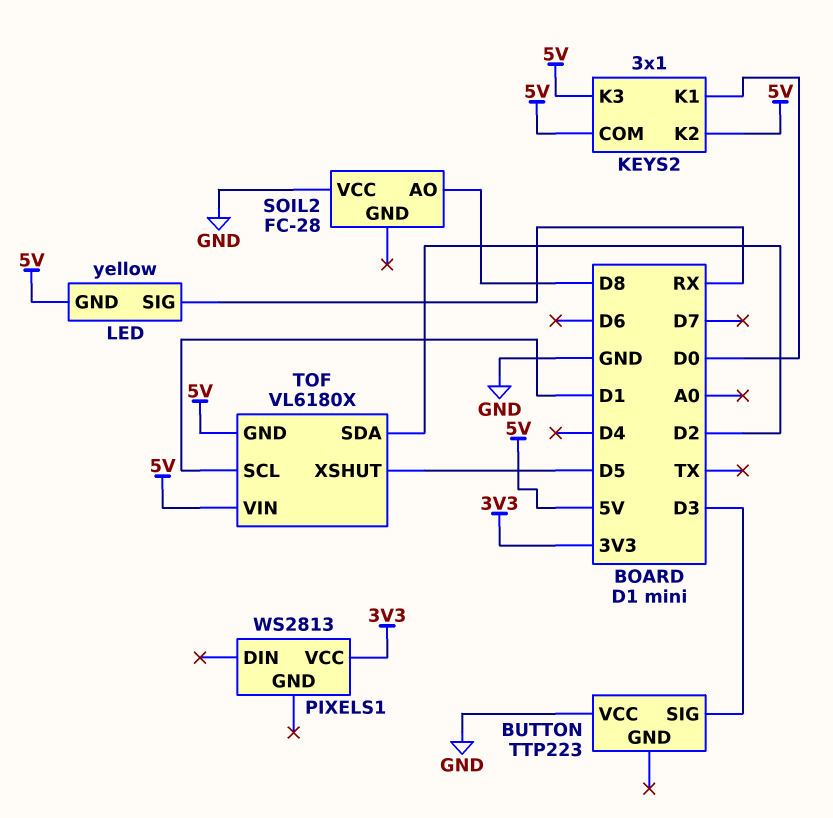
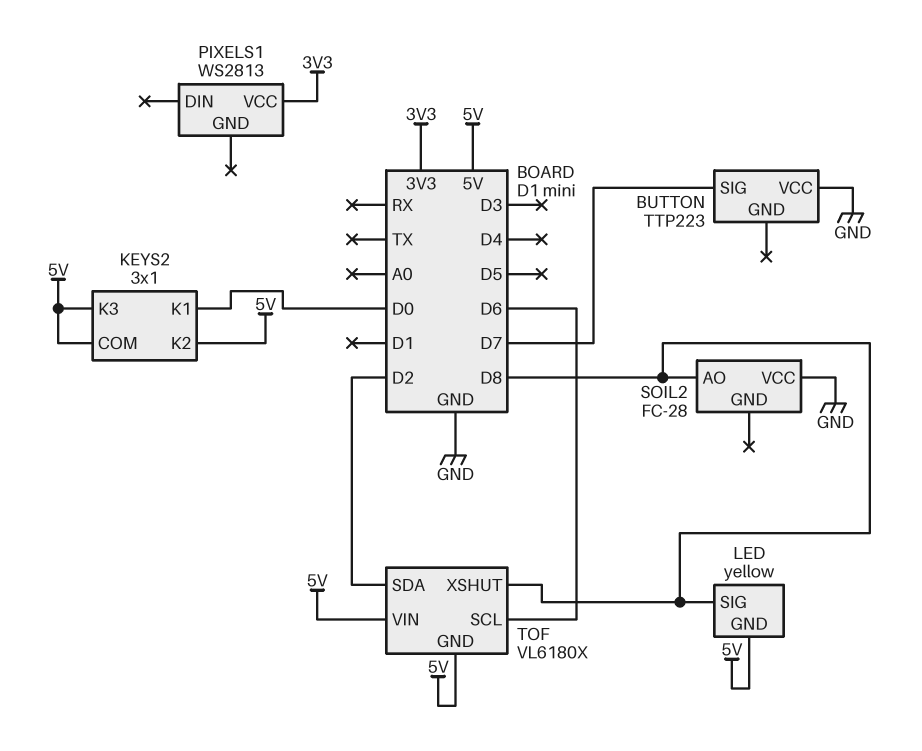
BUTTON pin SIG: D3 -> D7
LED pin SIG: RX -> D8
TOF pin SCL: D1 -> D6
TOF pin XSHUT: D5 -> D8

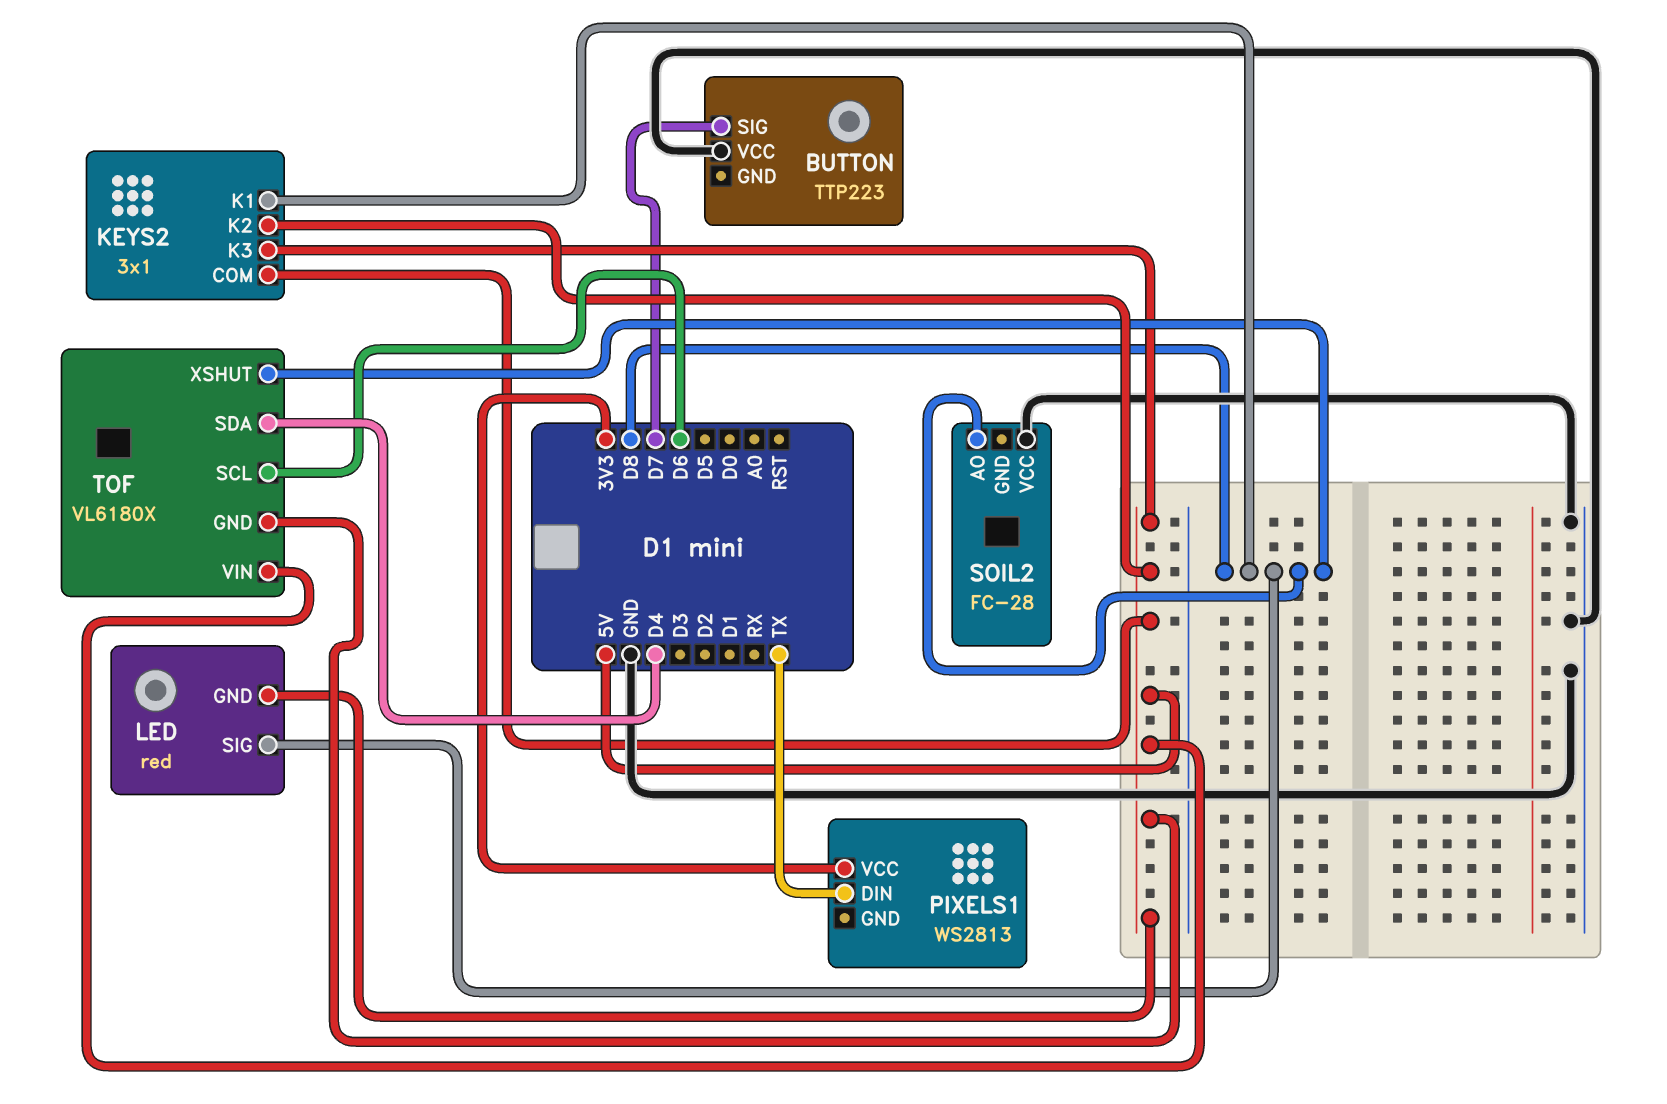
KEYS2 pin K1: D0 -> D8
LED: yellow -> red
PIXELS1 pin DIN: none -> TX
TOF pin SDA: D2 -> D4

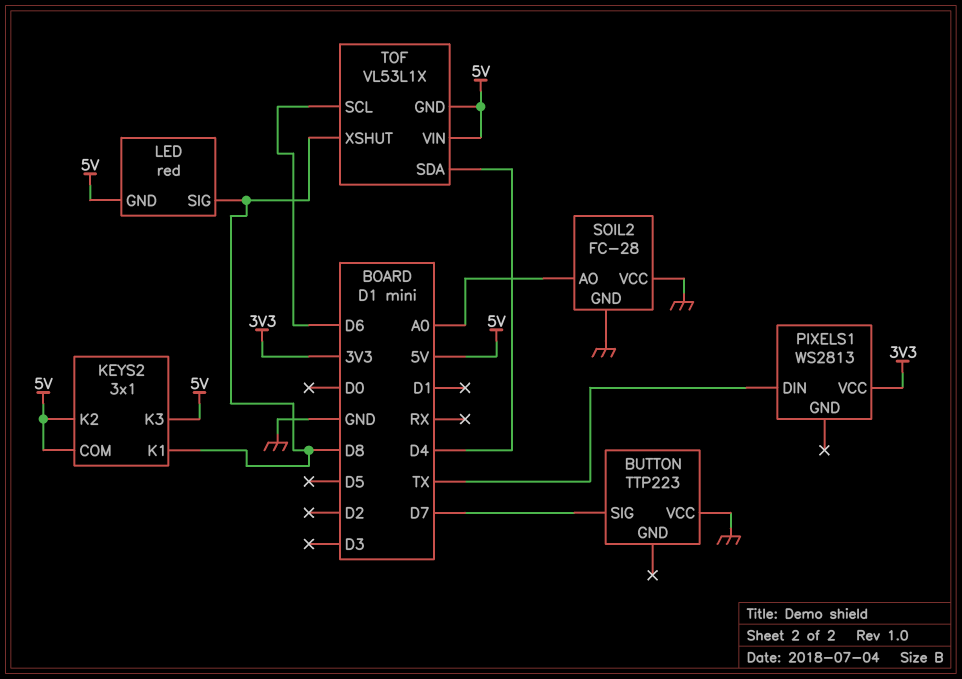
SOIL2 pin AO: D8 -> A0
SOIL2 pin GND: none -> GND
TOF: VL6180X -> VL53L1X

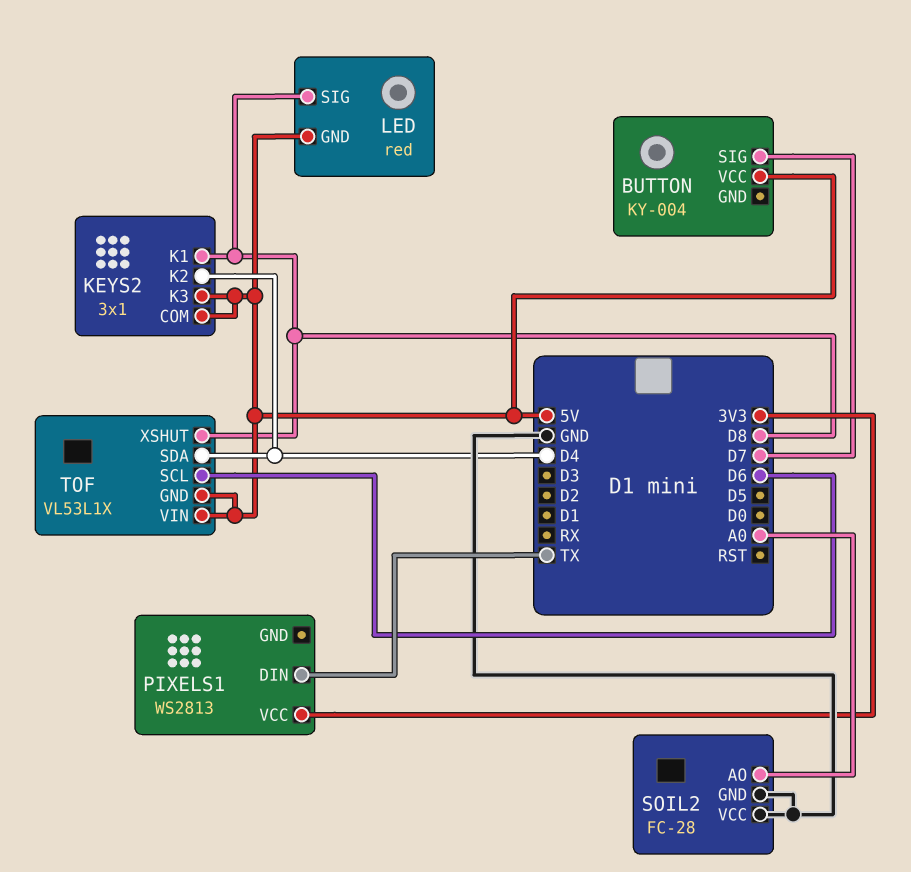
BUTTON: TTP223 -> KY-004
BUTTON pin VCC: GND -> 5V
KEYS2 pin K2: 5V -> D4

